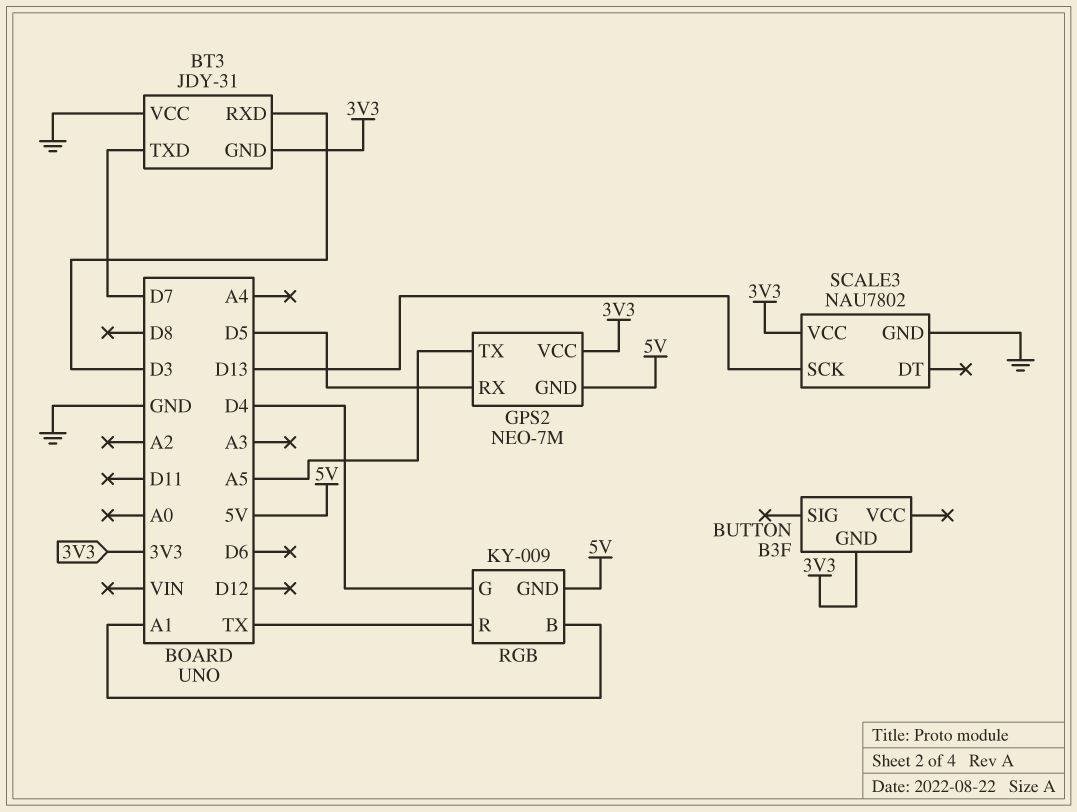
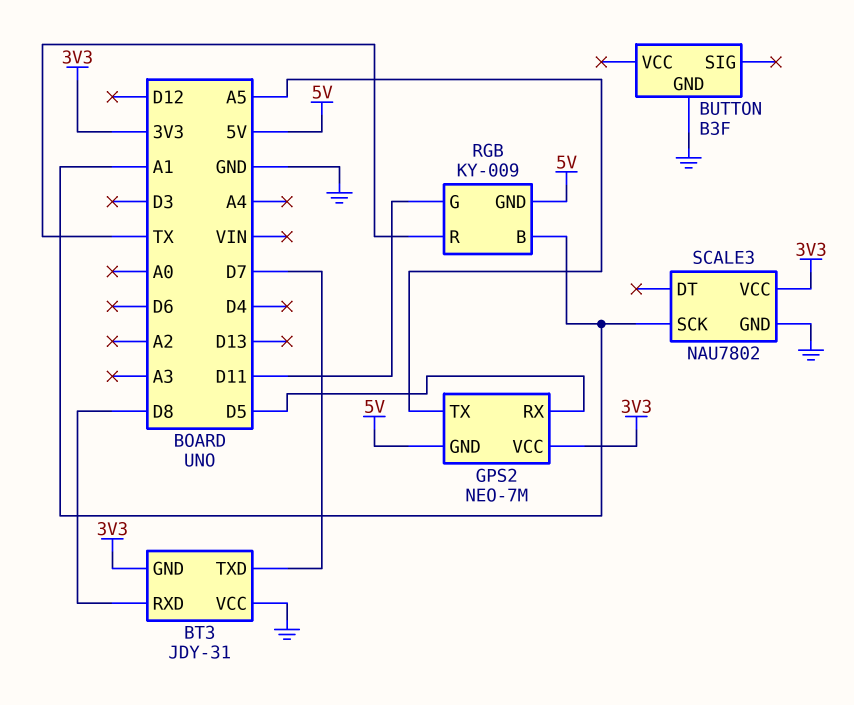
BT3 pin RXD: D3 -> D8
BUTTON pin GND: 3V3 -> GND
RGB pin G: D4 -> D11
SCALE3 pin SCK: D13 -> A1

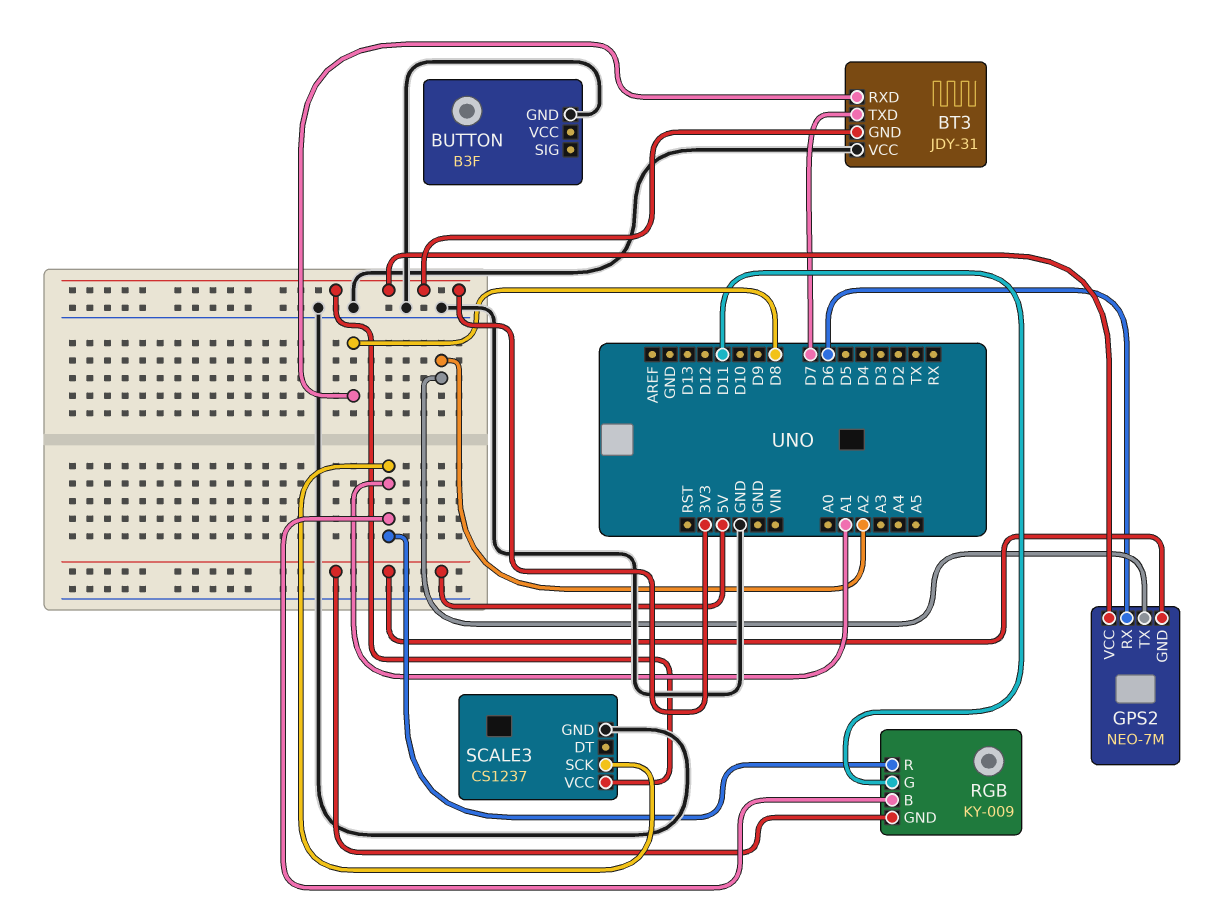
GPS2 pin RX: D5 -> D6
GPS2 pin TX: A5 -> A2
RGB pin R: TX -> A1
SCALE3: NAU7802 -> CS1237

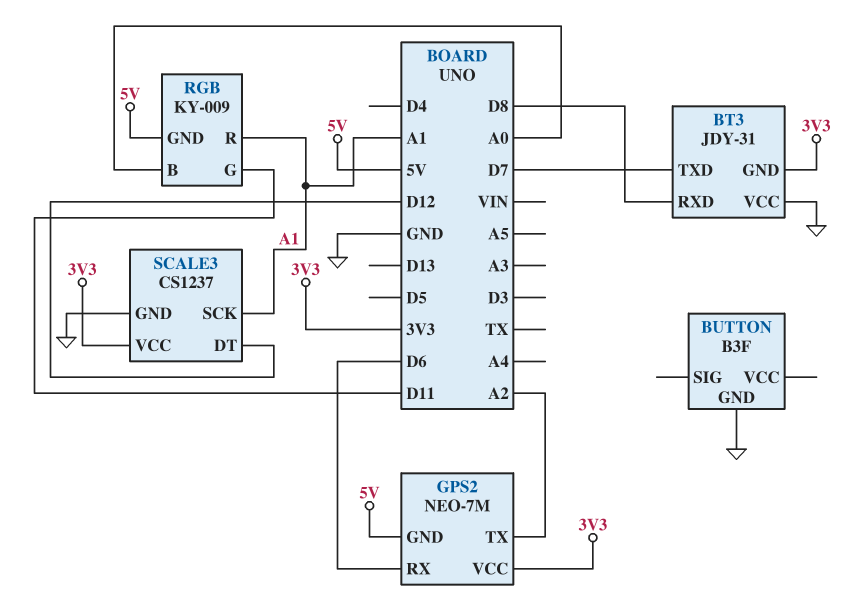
RGB pin B: A1 -> A0
SCALE3 pin DT: none -> D12

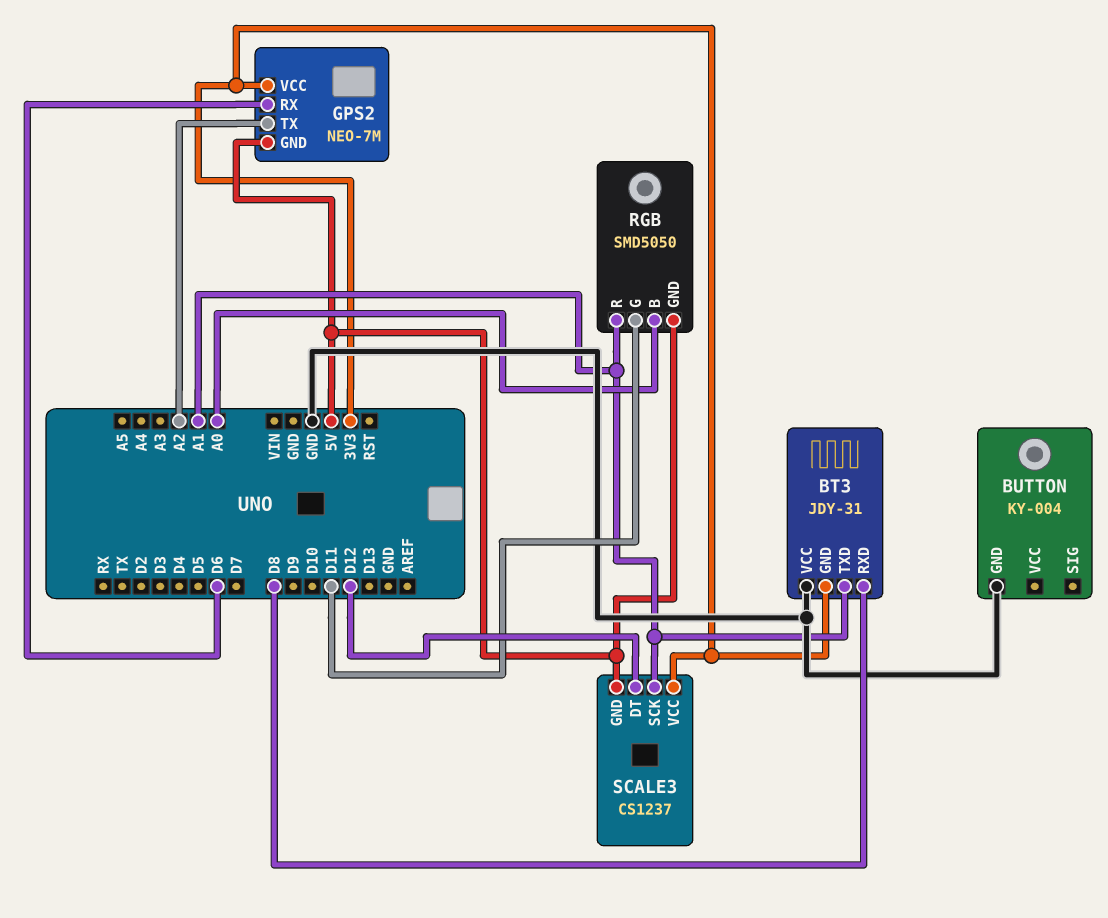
BT3 pin TXD: D7 -> A1
BUTTON: B3F -> KY-004
RGB: KY-009 -> SMD5050
SCALE3 pin GND: GND -> 5V

